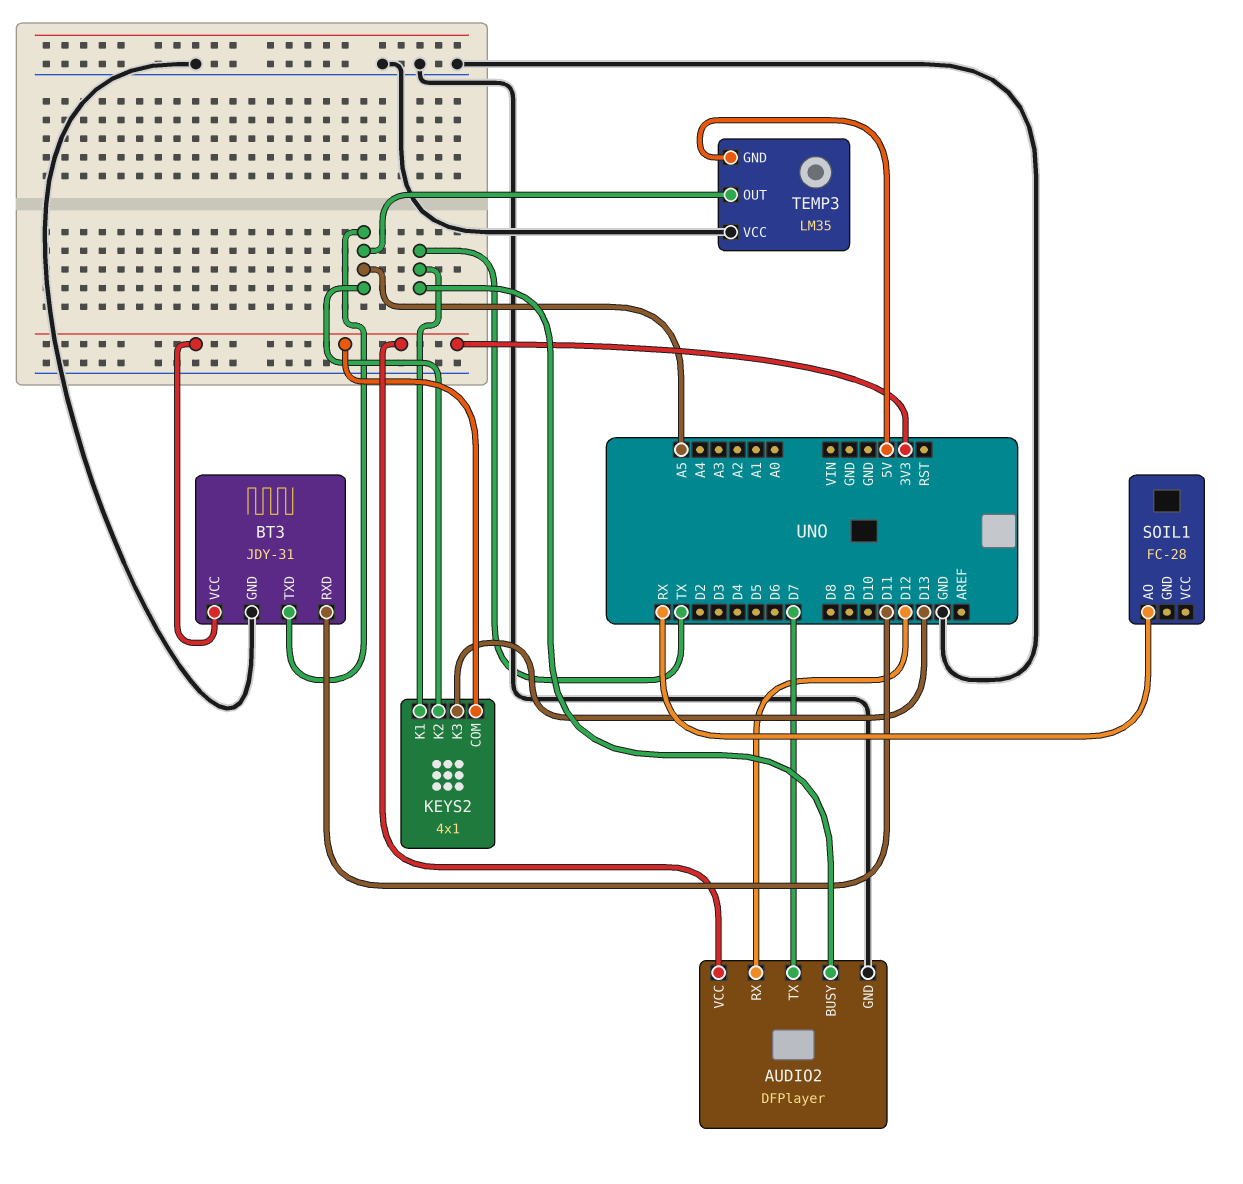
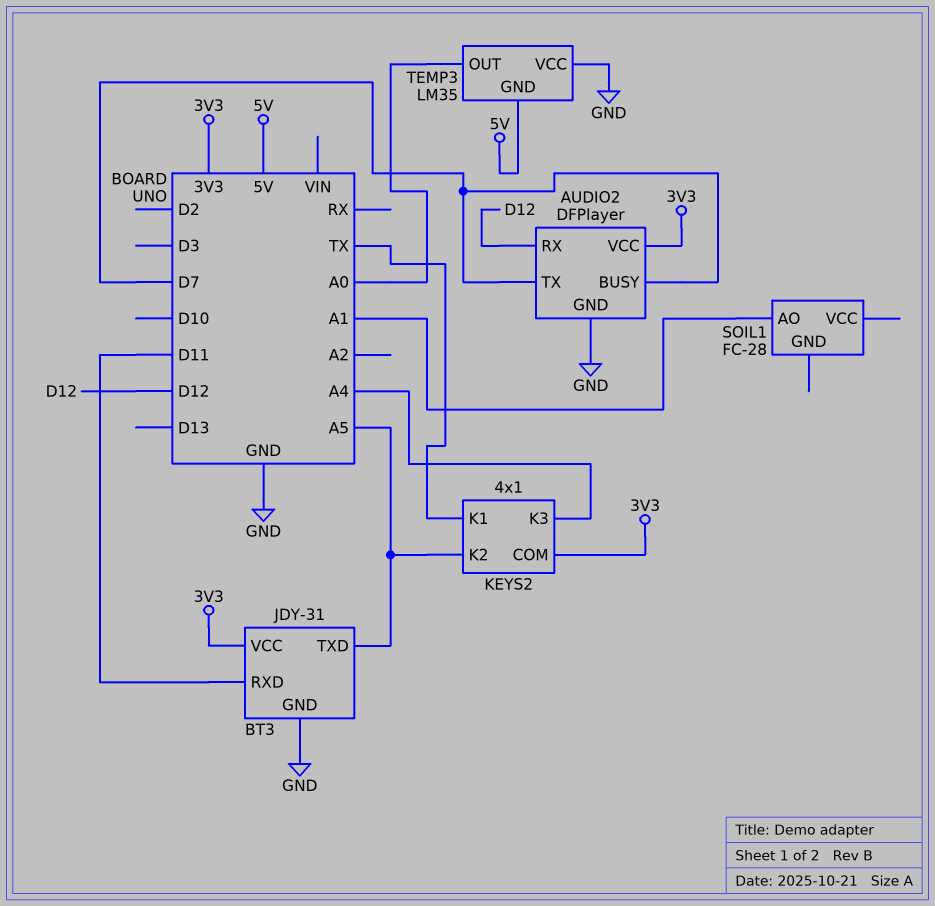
AUDIO2 pin BUSY: TX -> D7
KEYS2 pin K3: D13 -> A4
SOIL1 pin AO: RX -> A1
TEMP3 pin OUT: A5 -> A0

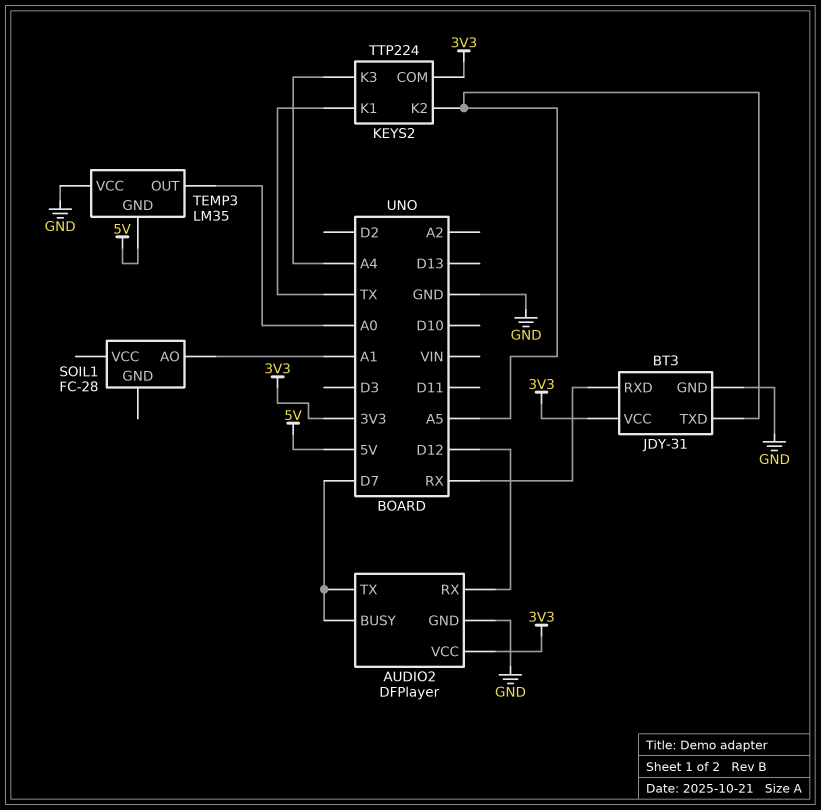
BT3 pin RXD: D11 -> RX
KEYS2: 4x1 -> TTP224

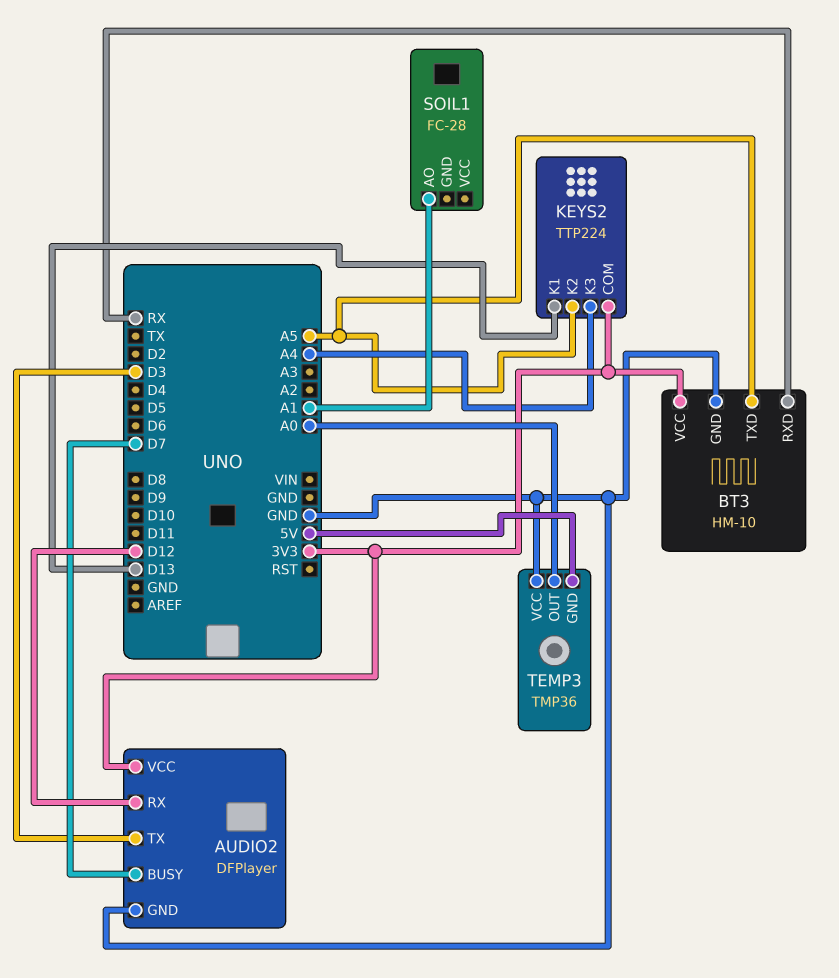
AUDIO2 pin TX: D7 -> D3
BT3: JDY-31 -> HM-10
KEYS2 pin K1: TX -> D13
TEMP3: LM35 -> TMP36

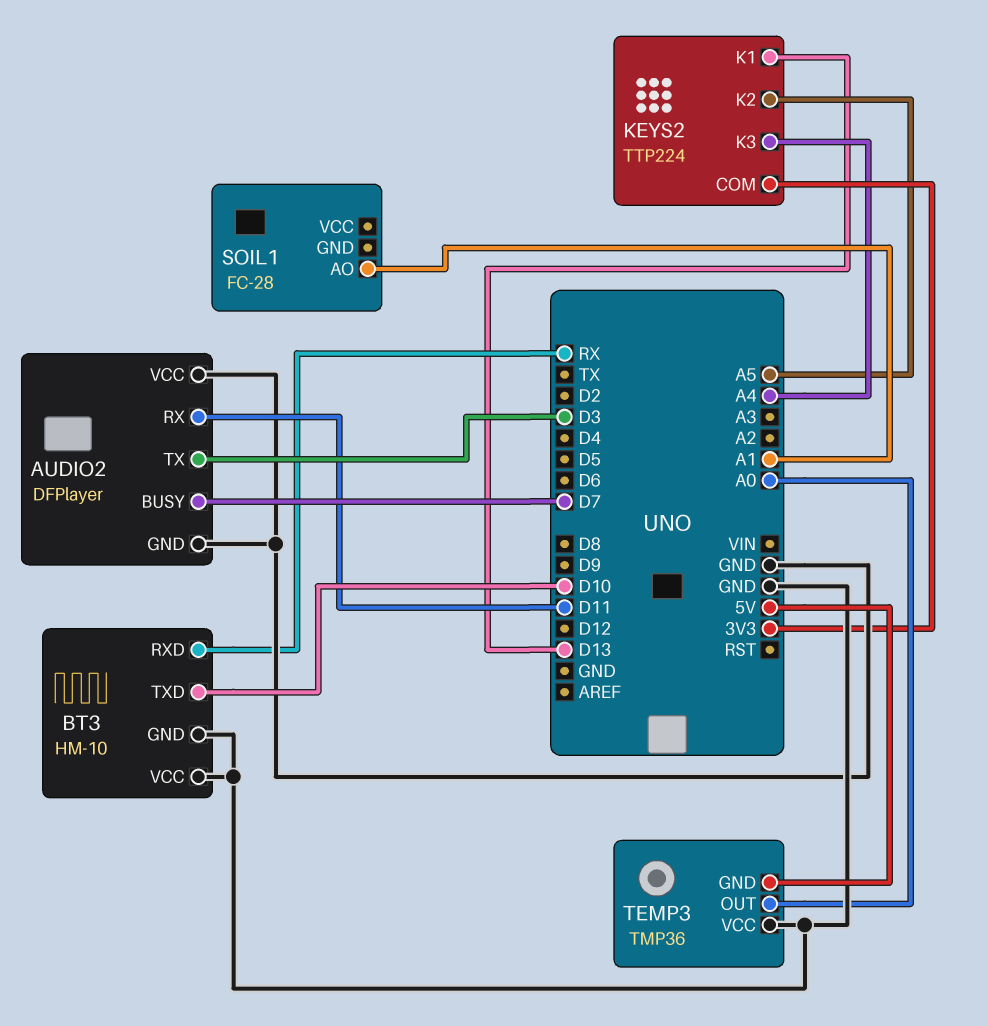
AUDIO2 pin RX: D12 -> D11
AUDIO2 pin VCC: 3V3 -> GND
BT3 pin TXD: A5 -> D10
BT3 pin VCC: 3V3 -> GND

